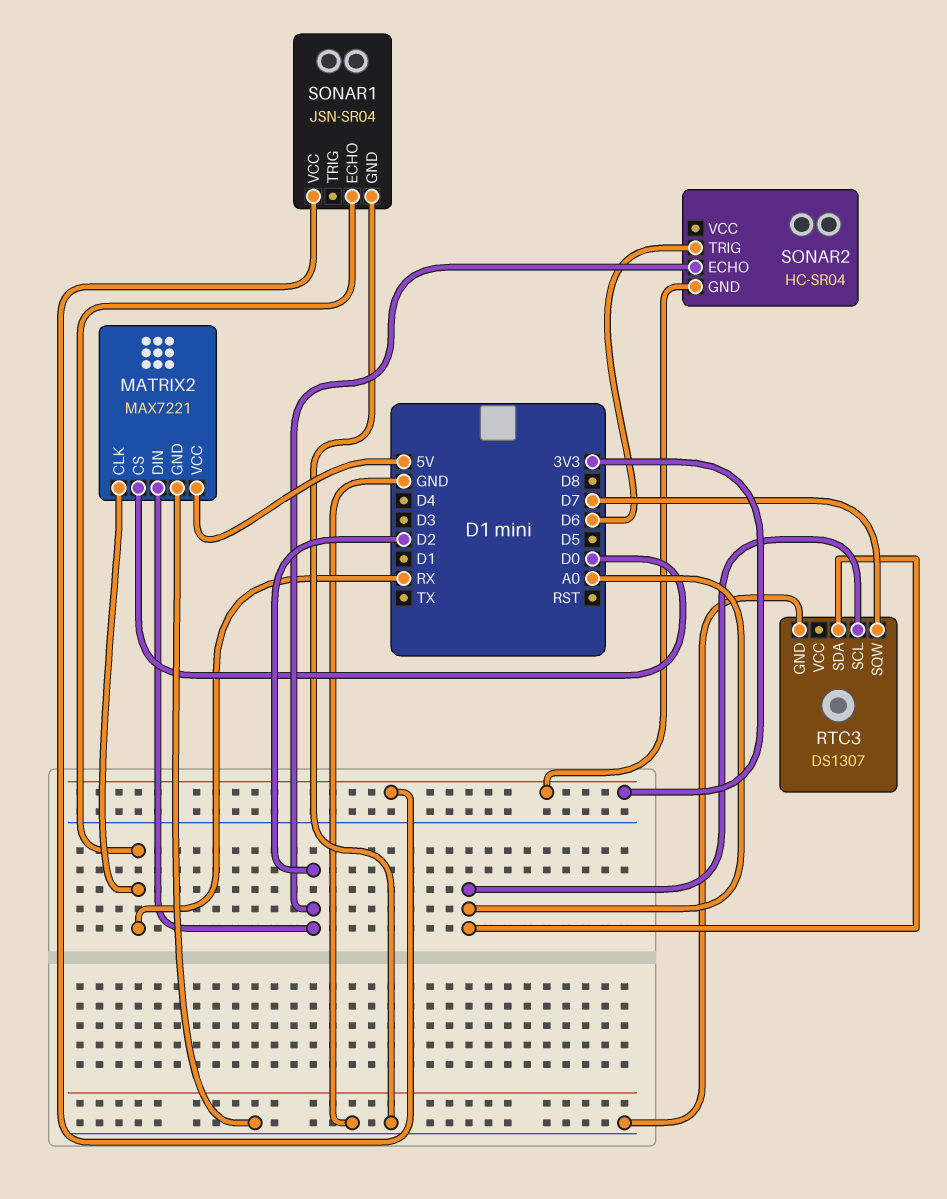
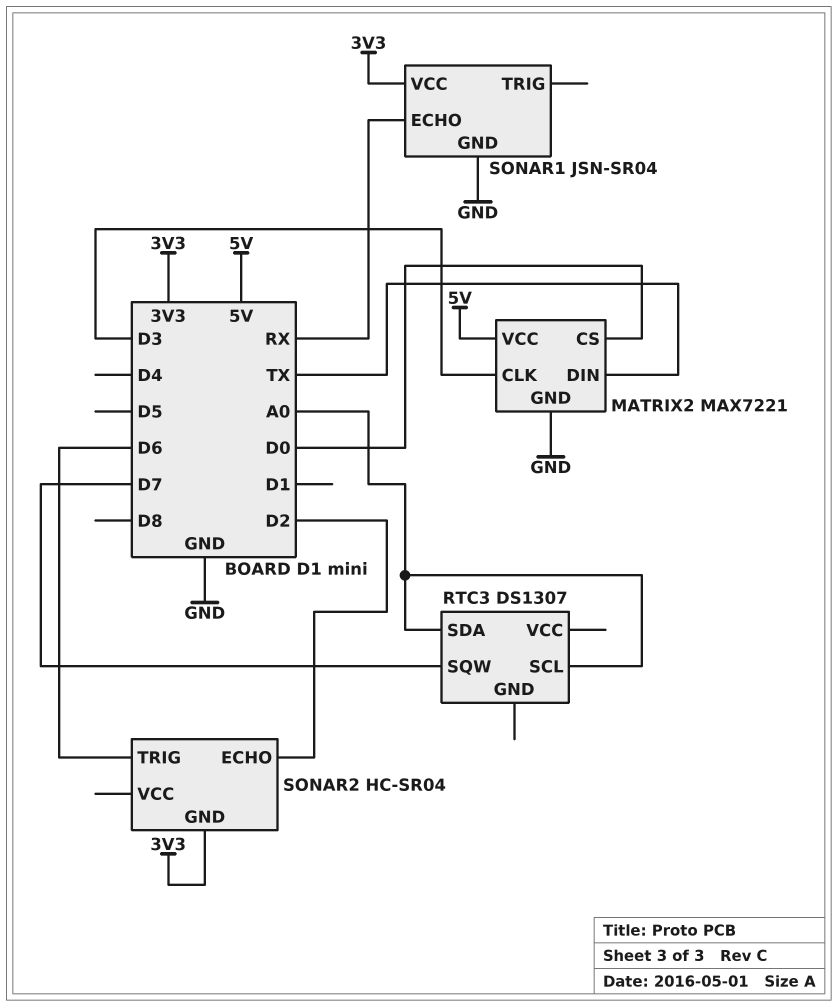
MATRIX2 pin CLK: RX -> D3
MATRIX2 pin DIN: D2 -> TX
RTC3 pin GND: GND -> none

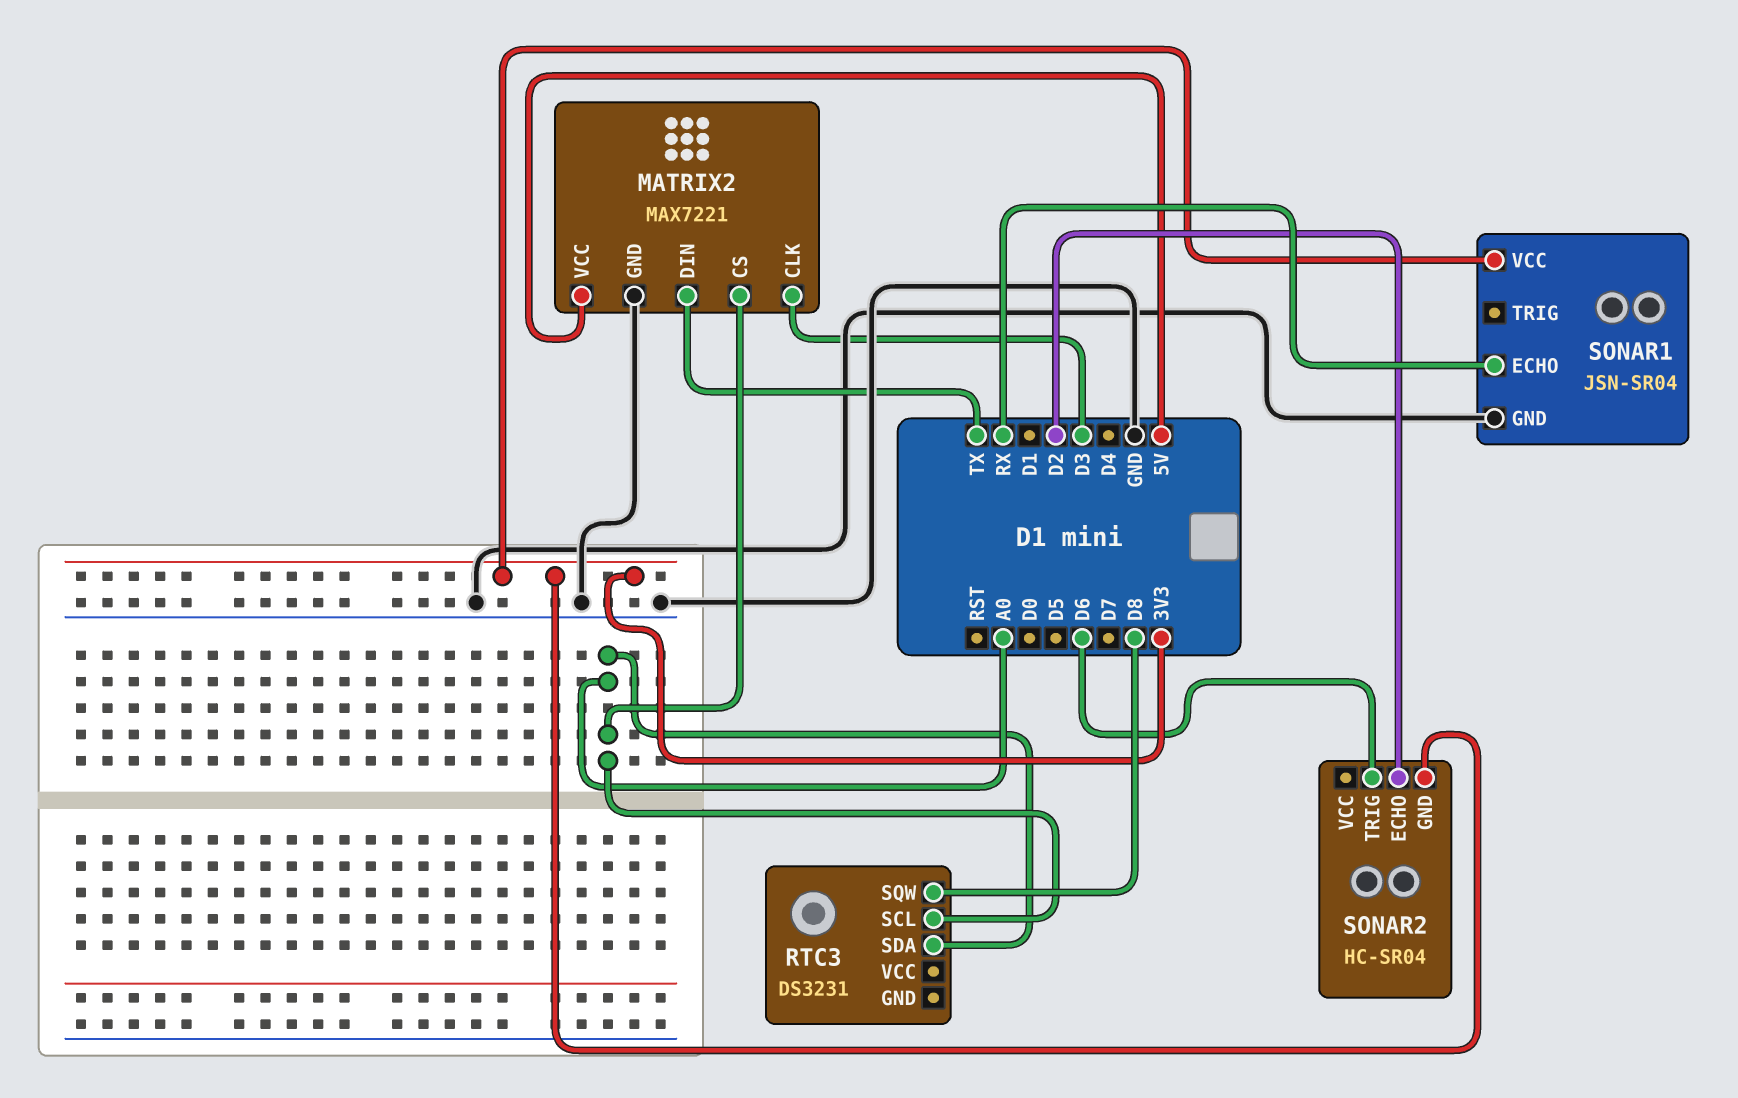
MATRIX2 pin CS: D0 -> A0
RTC3: DS1307 -> DS3231
RTC3 pin SQW: D7 -> D8

